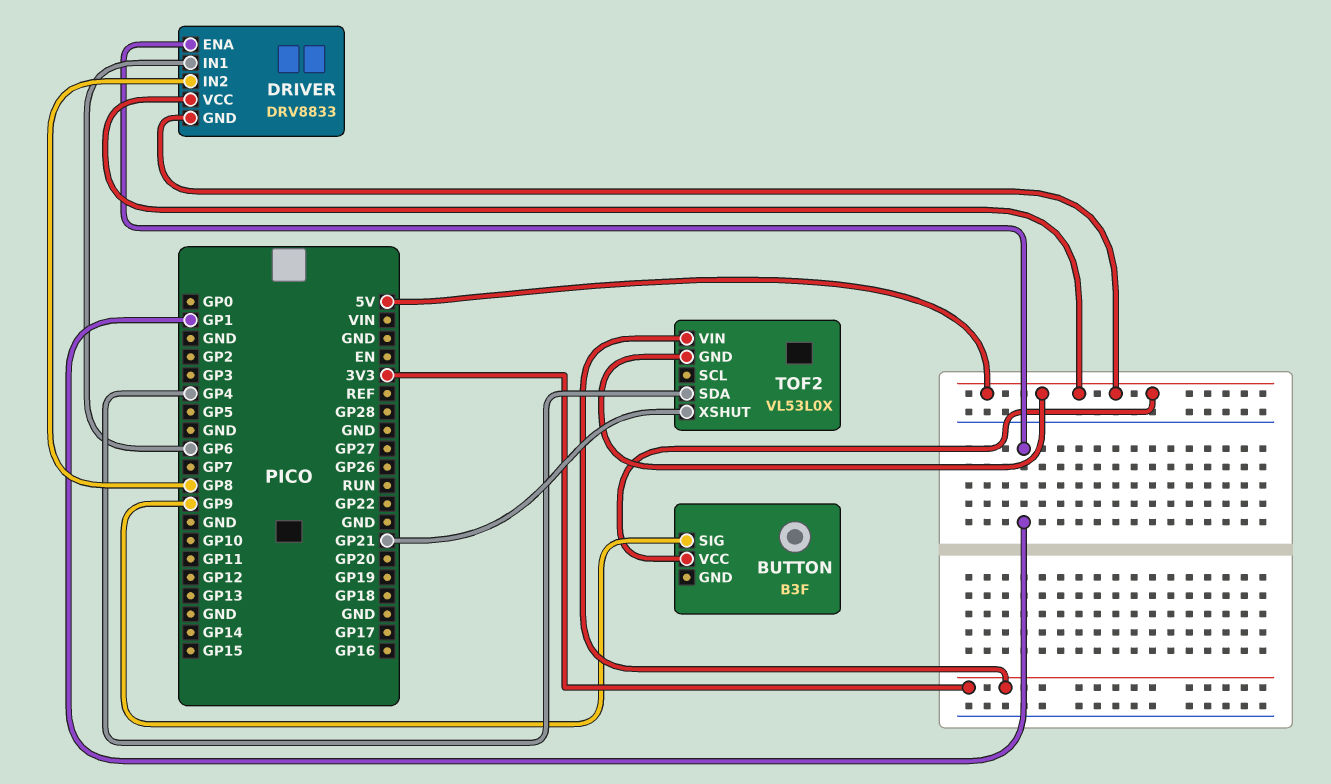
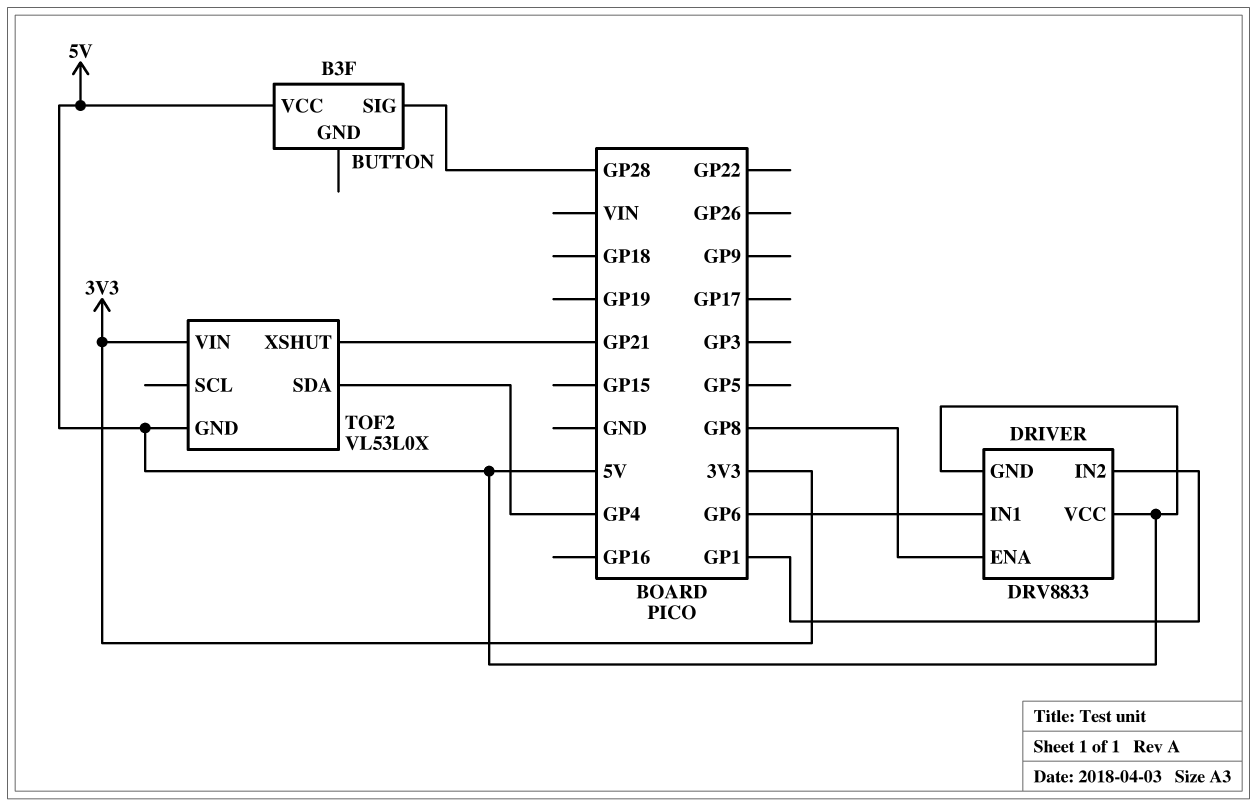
BUTTON pin SIG: GP9 -> GP28
DRIVER pin ENA: GP1 -> GP8
DRIVER pin IN2: GP8 -> GP1

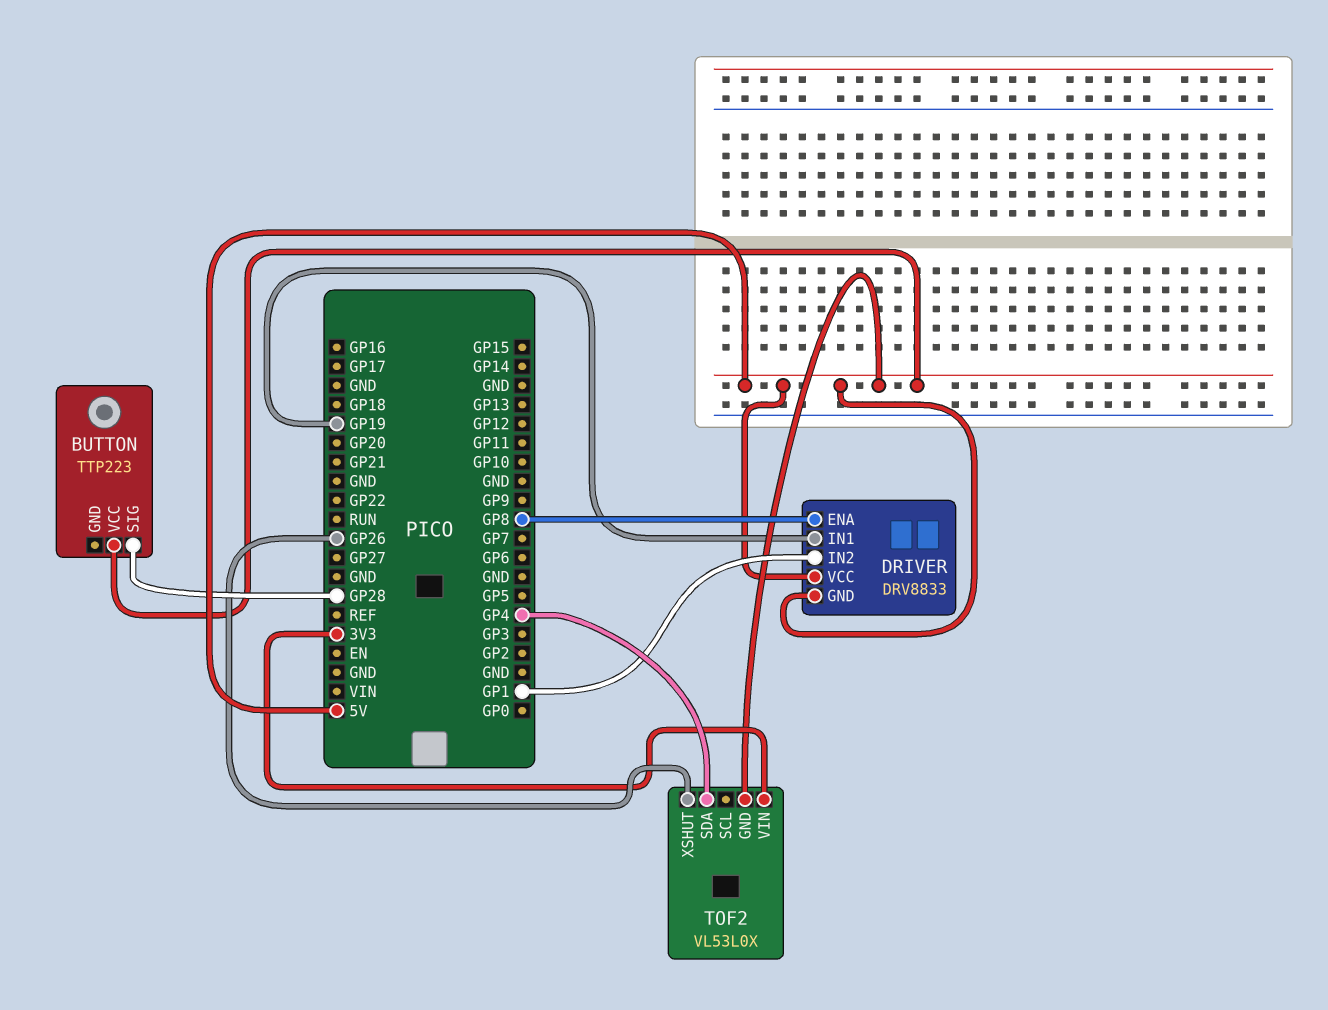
BUTTON: B3F -> TTP223
DRIVER pin IN1: GP6 -> GP19
TOF2 pin XSHUT: GP21 -> GP26

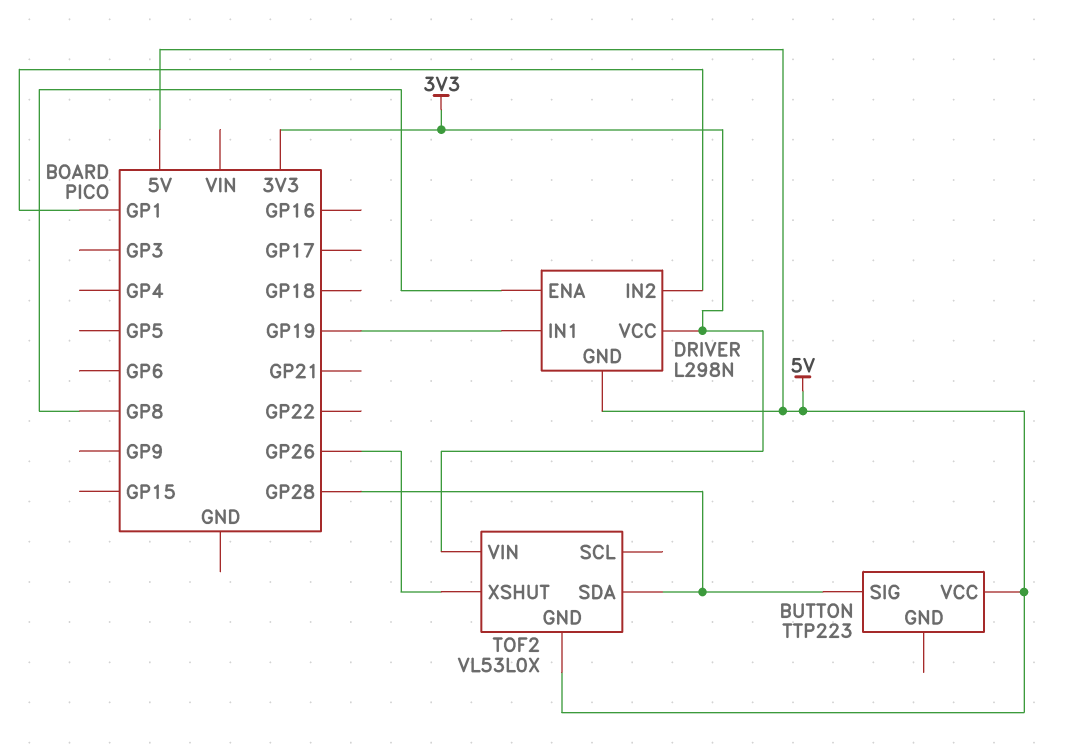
DRIVER: DRV8833 -> L298N
DRIVER pin VCC: 5V -> 3V3
TOF2 pin SDA: GP4 -> GP28

